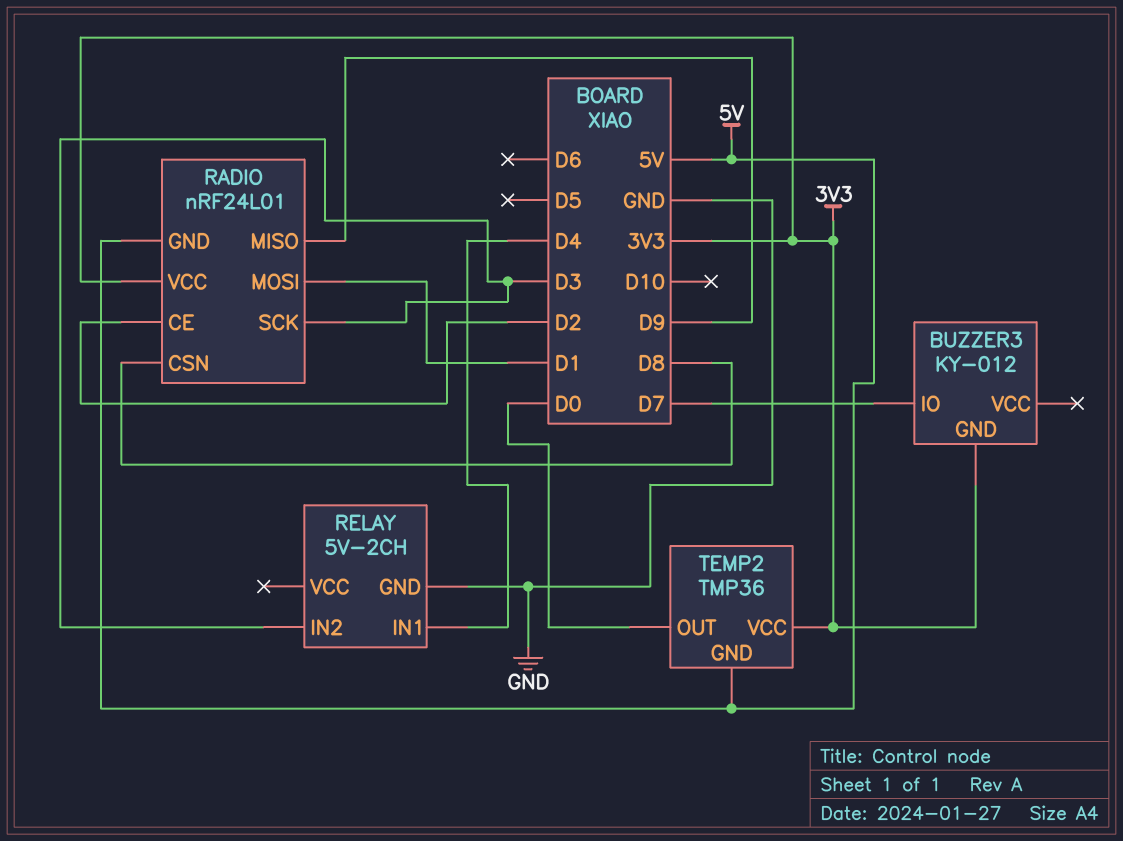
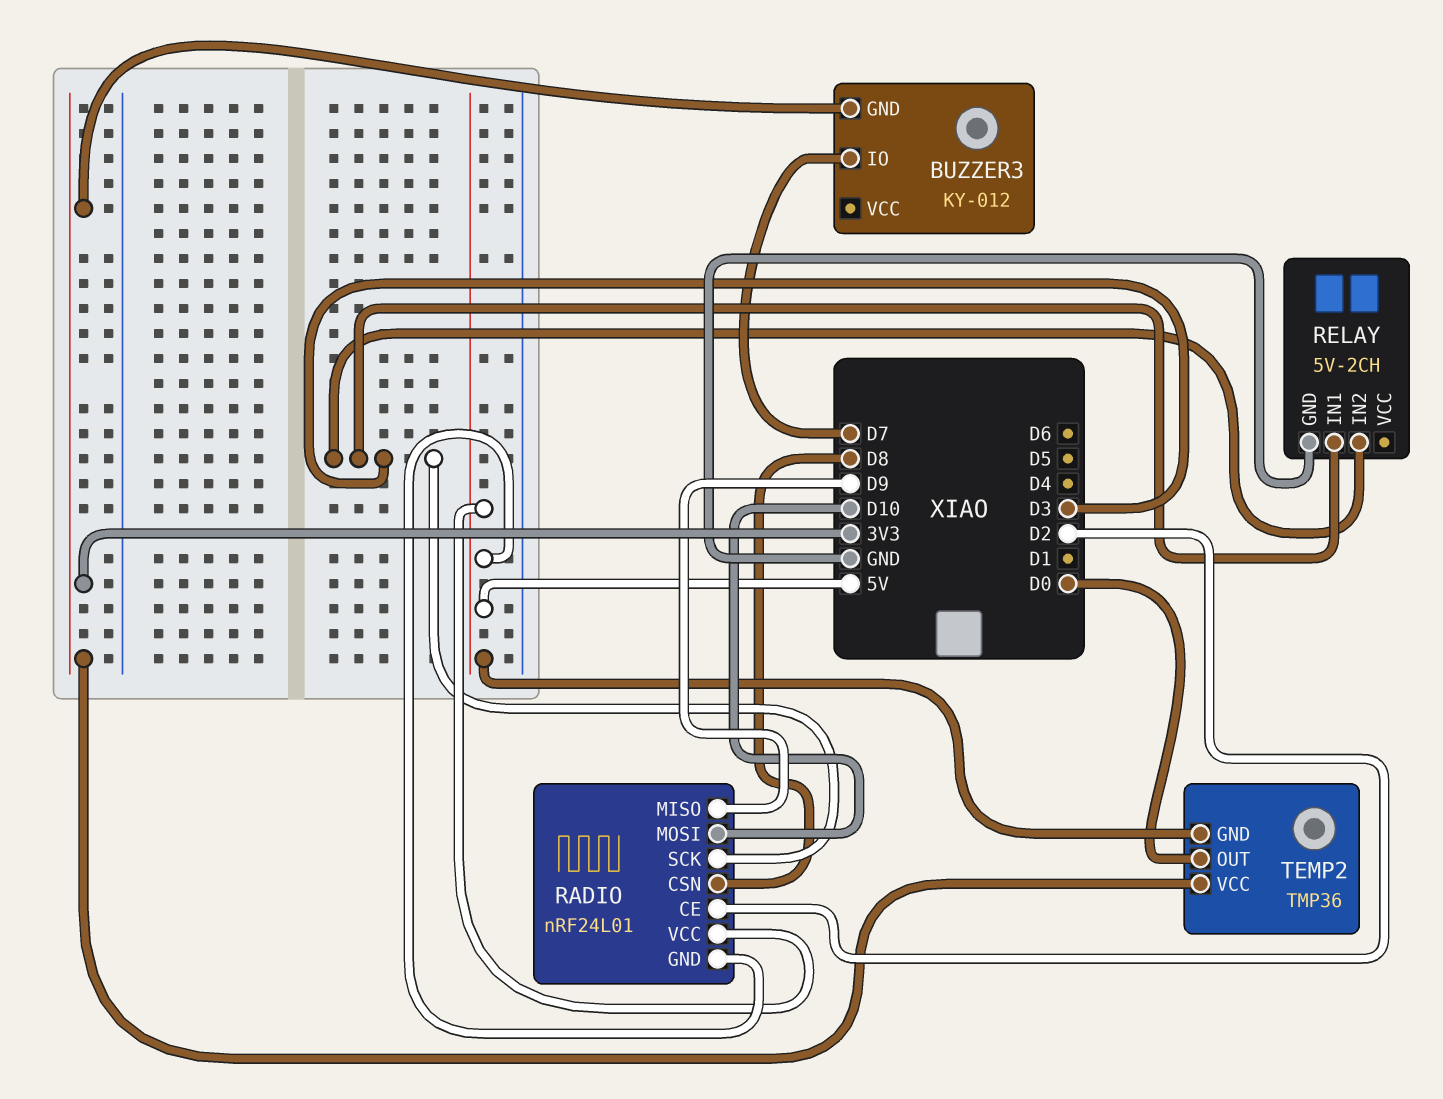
RADIO pin MOSI: D1 -> D10
RADIO pin VCC: 3V3 -> 5V
RELAY pin IN1: D4 -> D3

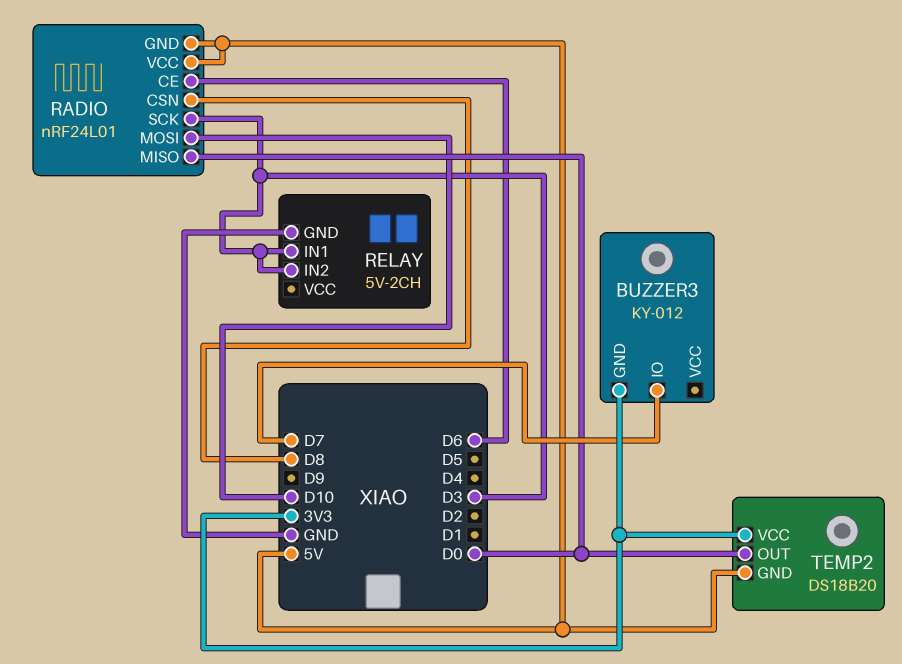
RADIO pin CE: D2 -> D6
RADIO pin MISO: D9 -> D0
TEMP2: TMP36 -> DS18B20

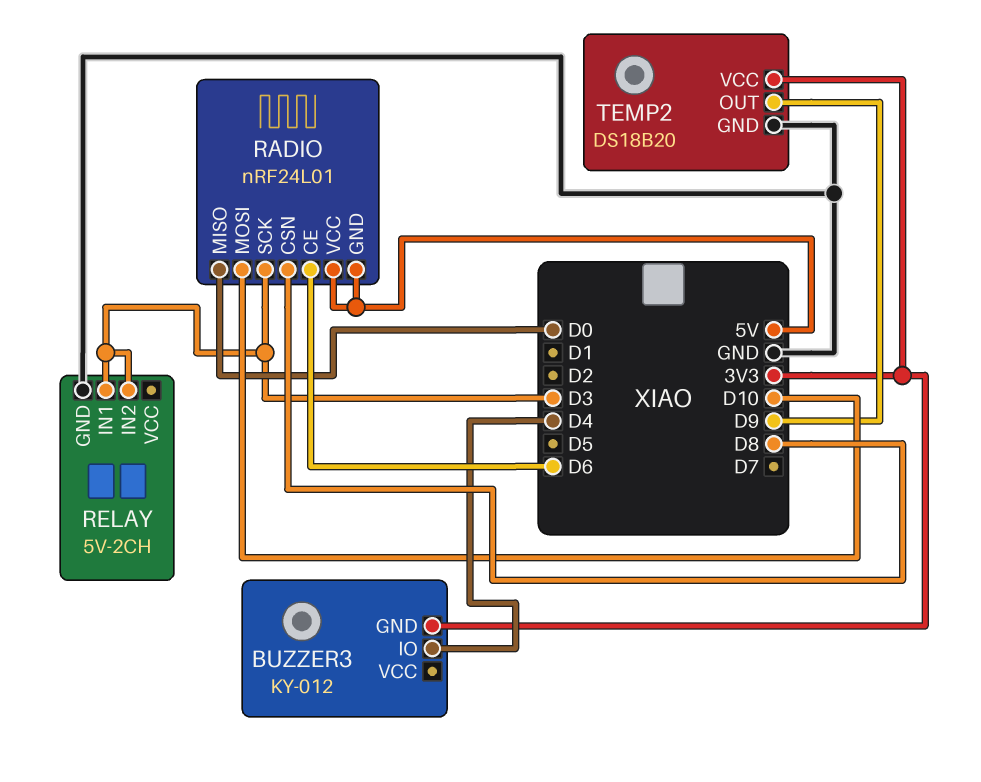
BUZZER3 pin IO: D7 -> D4
TEMP2 pin GND: 5V -> GND
TEMP2 pin OUT: D0 -> D9

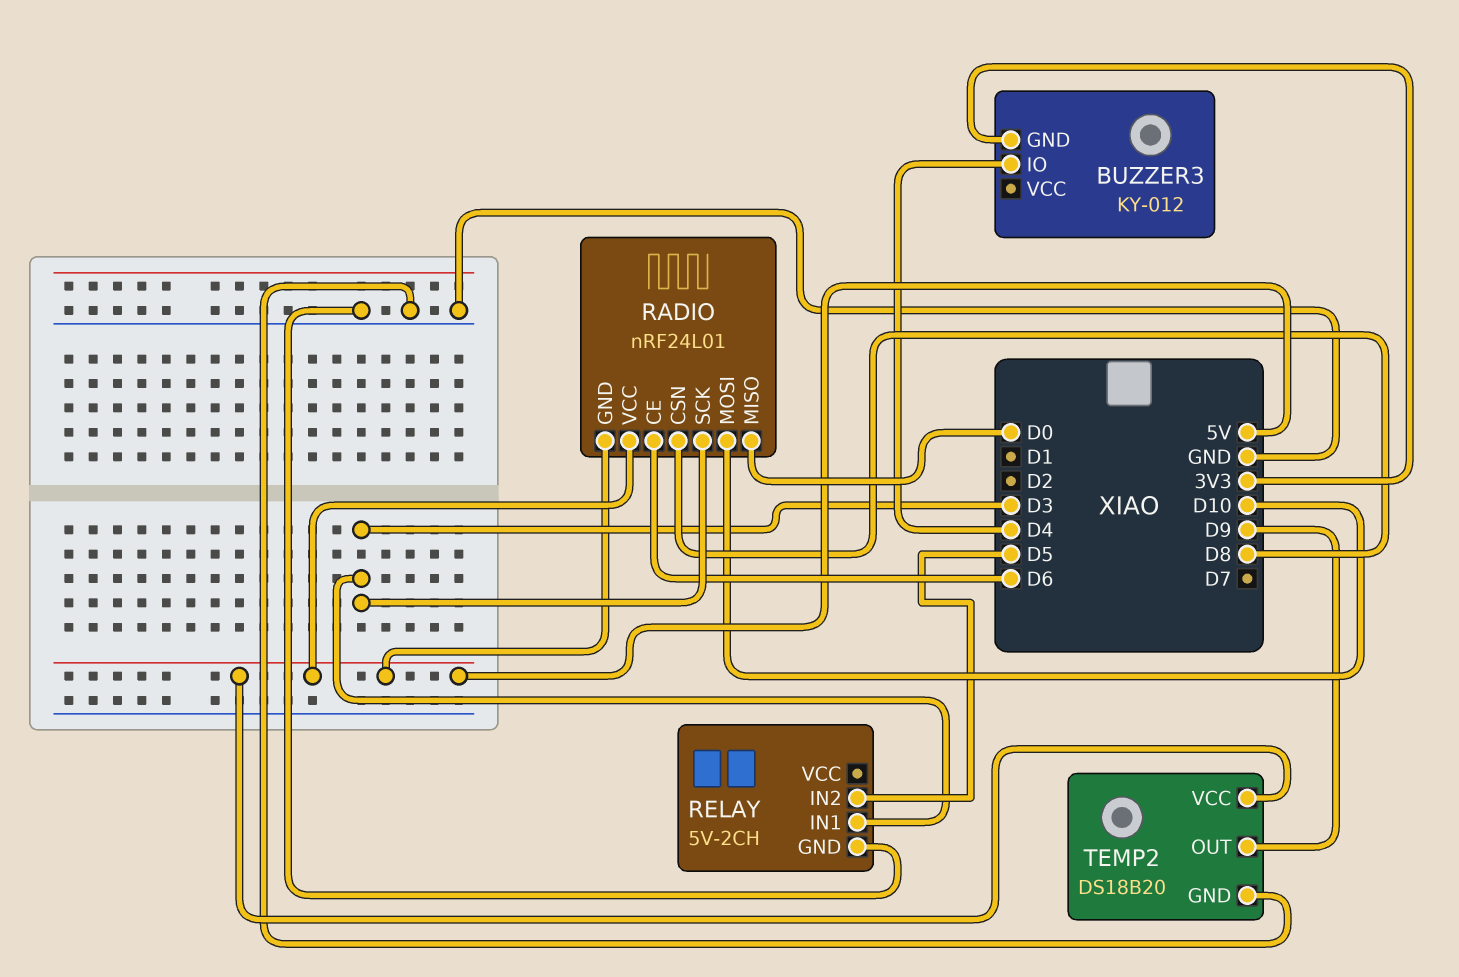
RELAY pin IN2: D3 -> D5
TEMP2 pin VCC: 3V3 -> 5V

